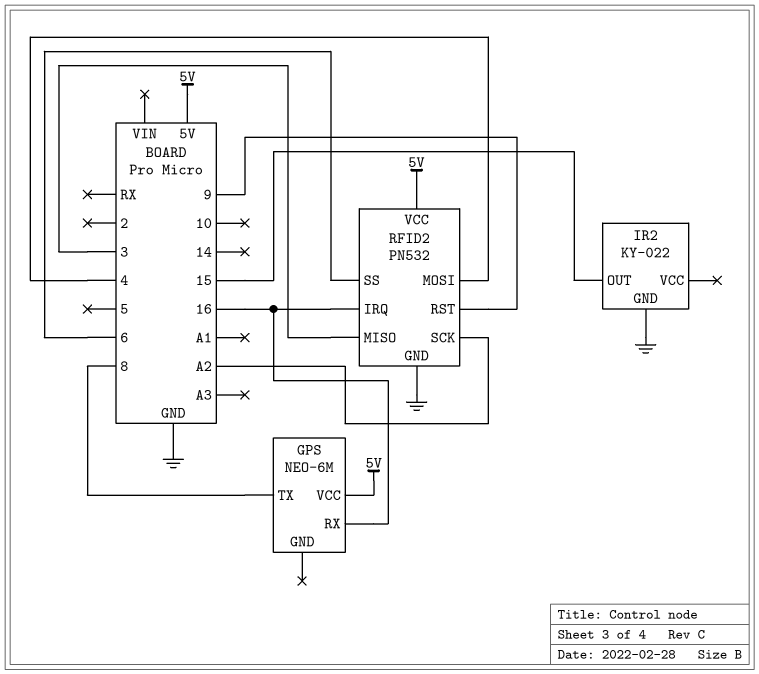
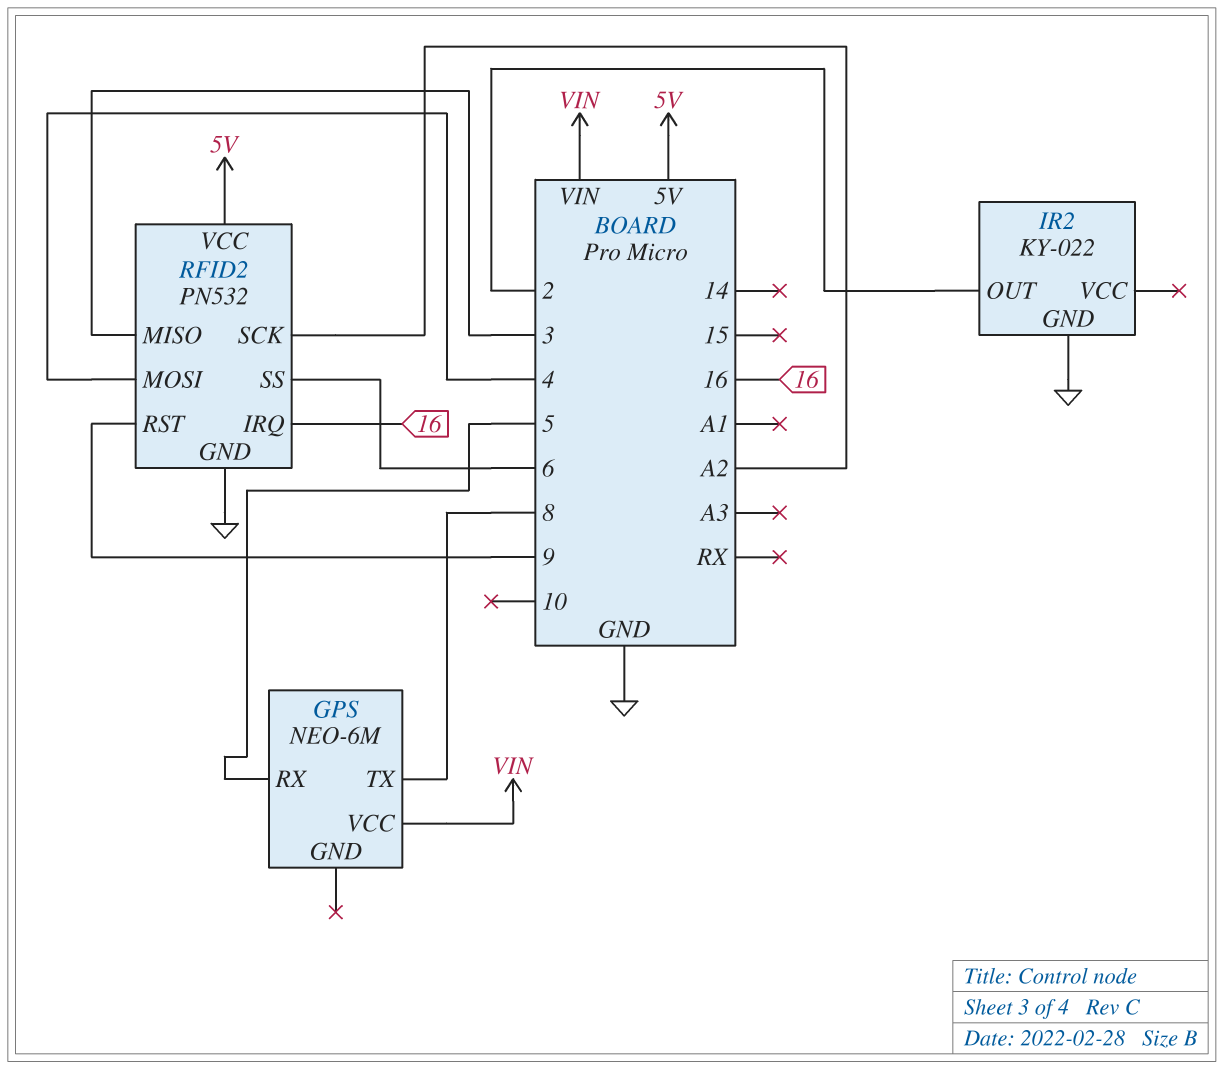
GPS pin RX: 16 -> 5
GPS pin VCC: 5V -> VIN
IR2 pin OUT: 15 -> 2

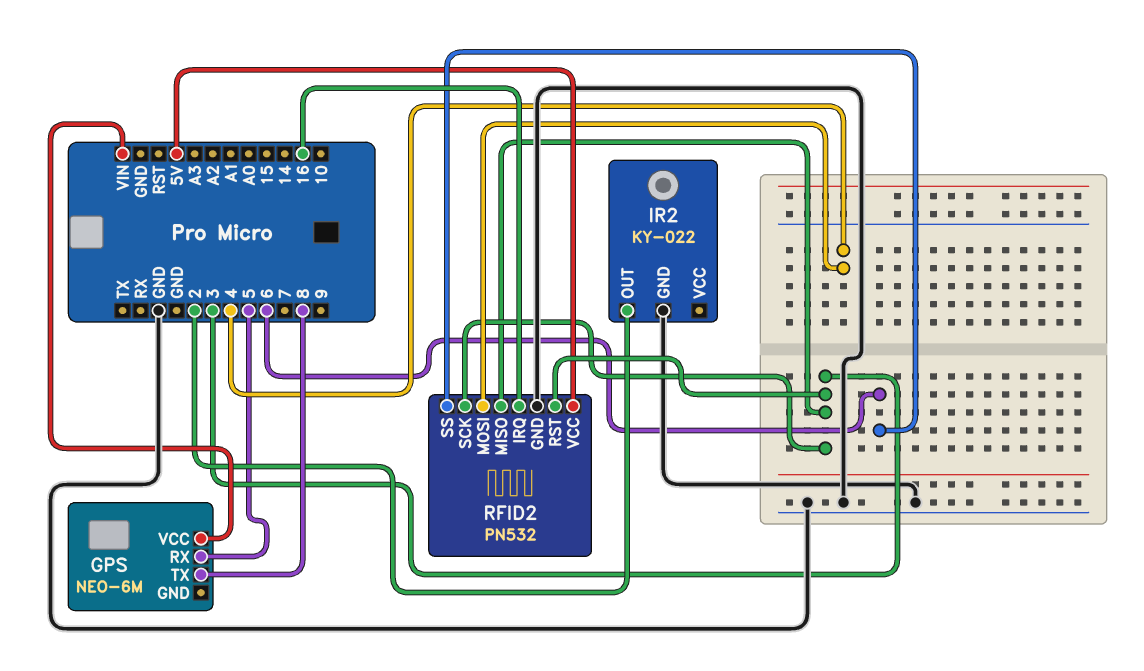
RFID2 pin RST: 9 -> 3
RFID2 pin SCK: A2 -> 3

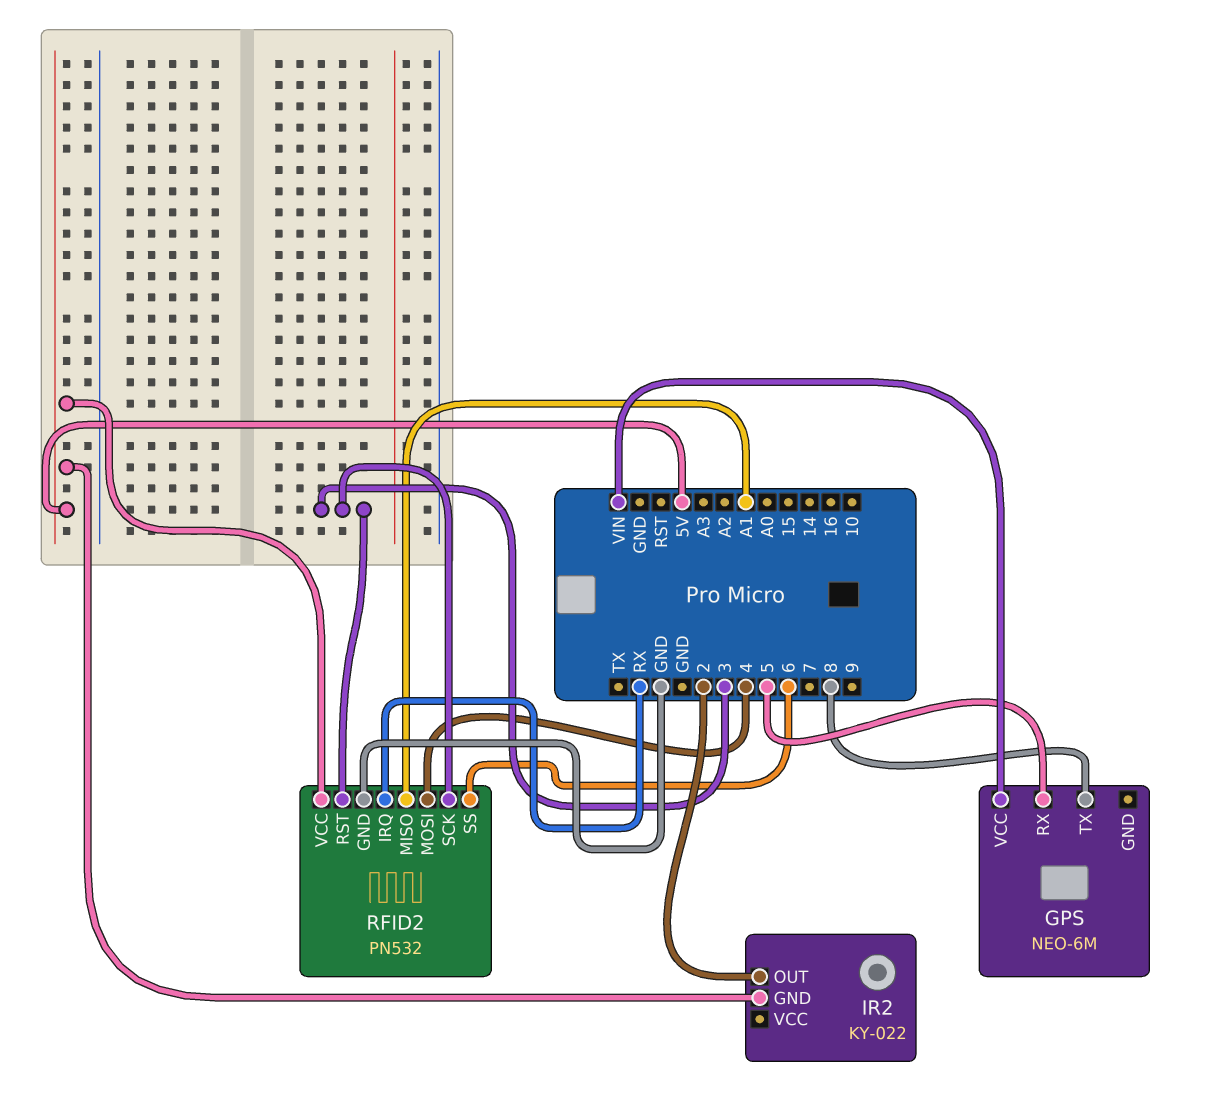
IR2 pin GND: GND -> 5V
RFID2 pin IRQ: 16 -> RX
RFID2 pin MISO: 3 -> A1

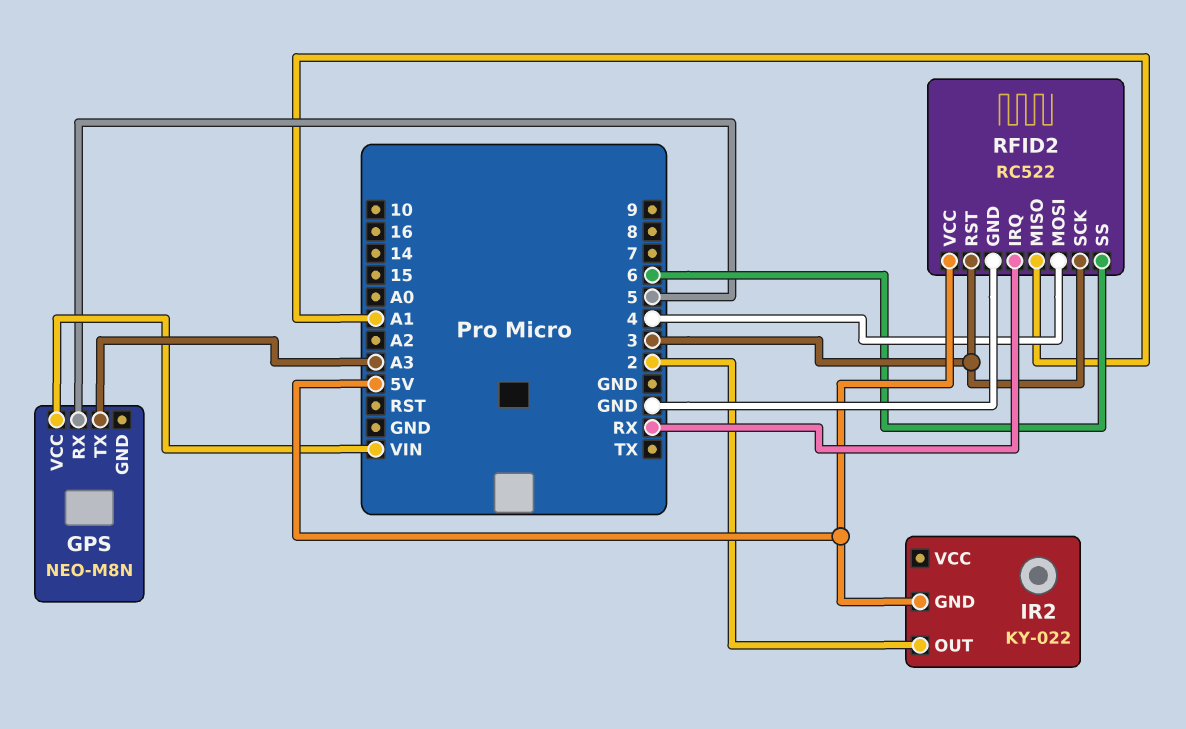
GPS: NEO-6M -> NEO-M8N
GPS pin TX: 8 -> A3
RFID2: PN532 -> RC522

